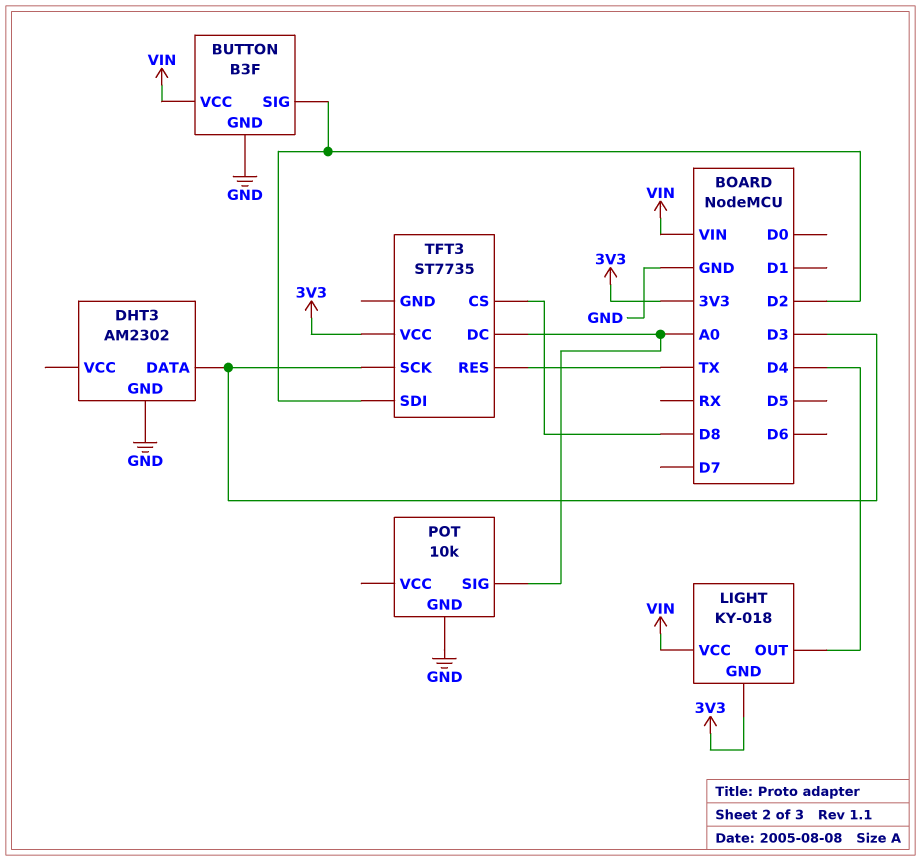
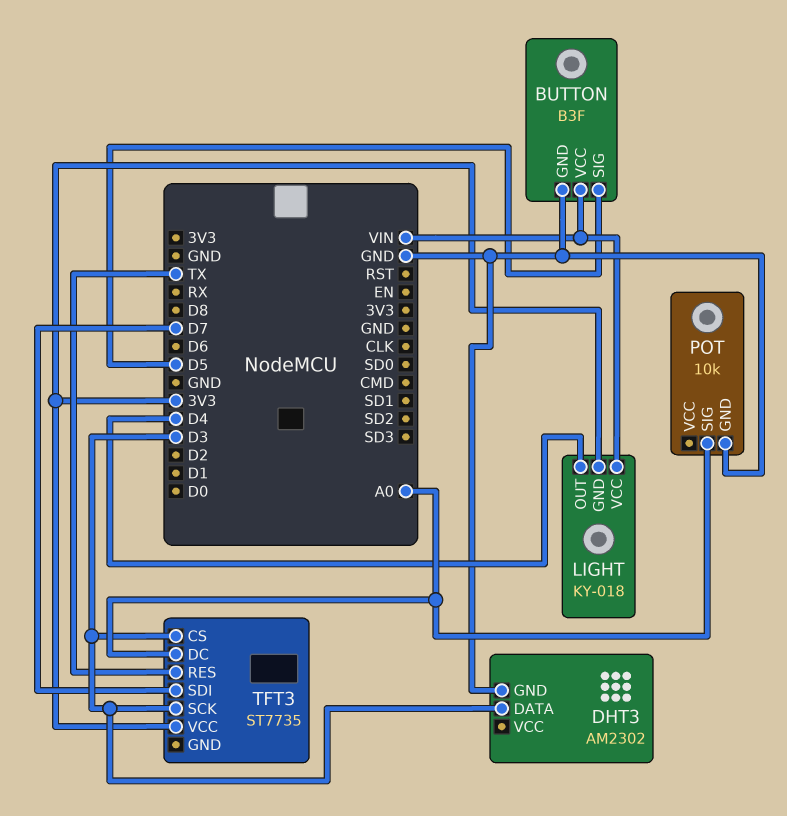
BUTTON pin SIG: D2 -> D5
TFT3 pin CS: D8 -> D3
TFT3 pin SDI: D2 -> D7

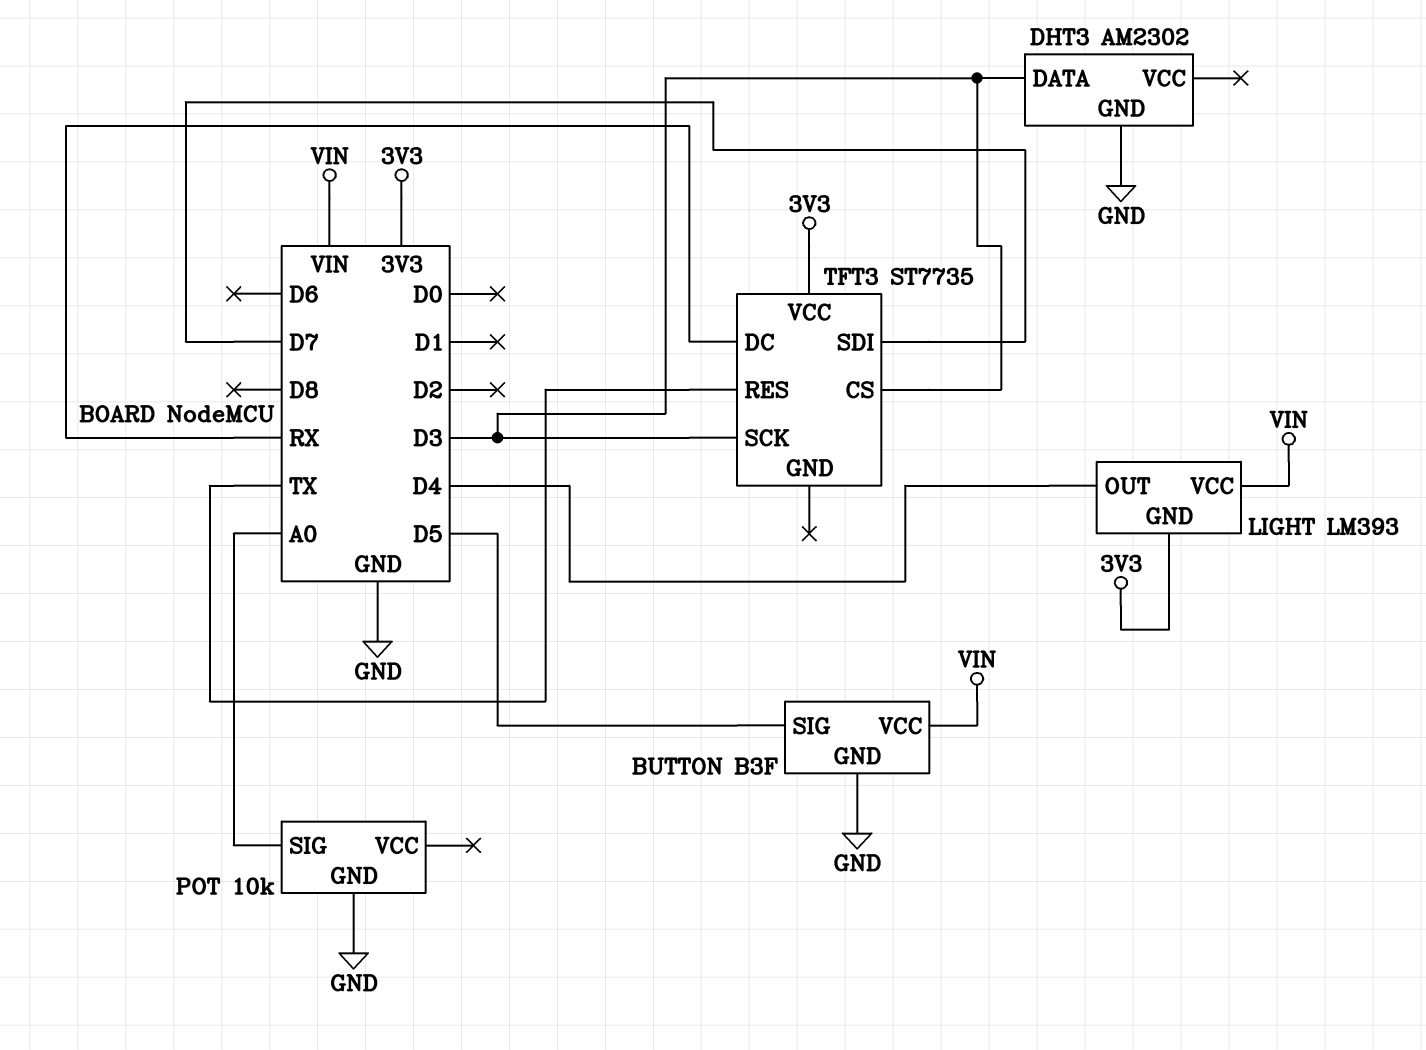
LIGHT: KY-018 -> LM393
TFT3 pin DC: A0 -> RX

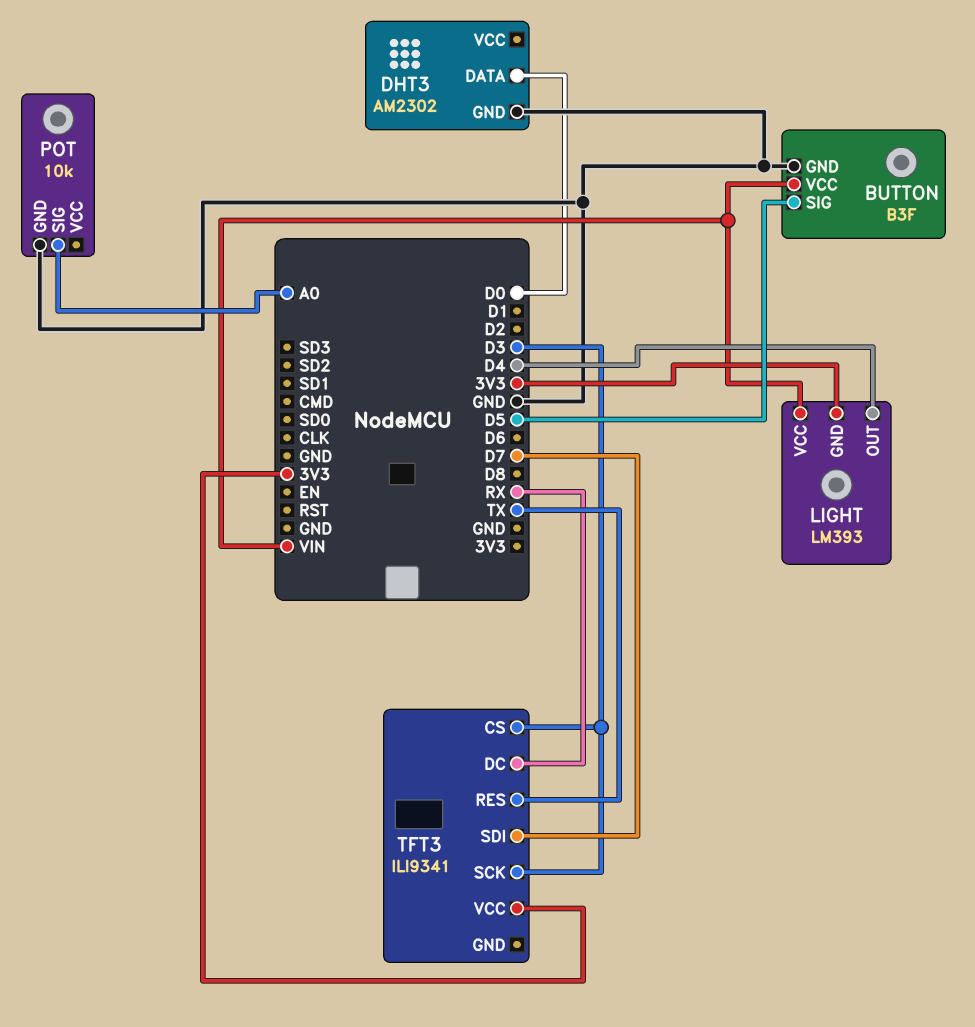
DHT3 pin DATA: D3 -> D0
TFT3: ST7735 -> ILI9341

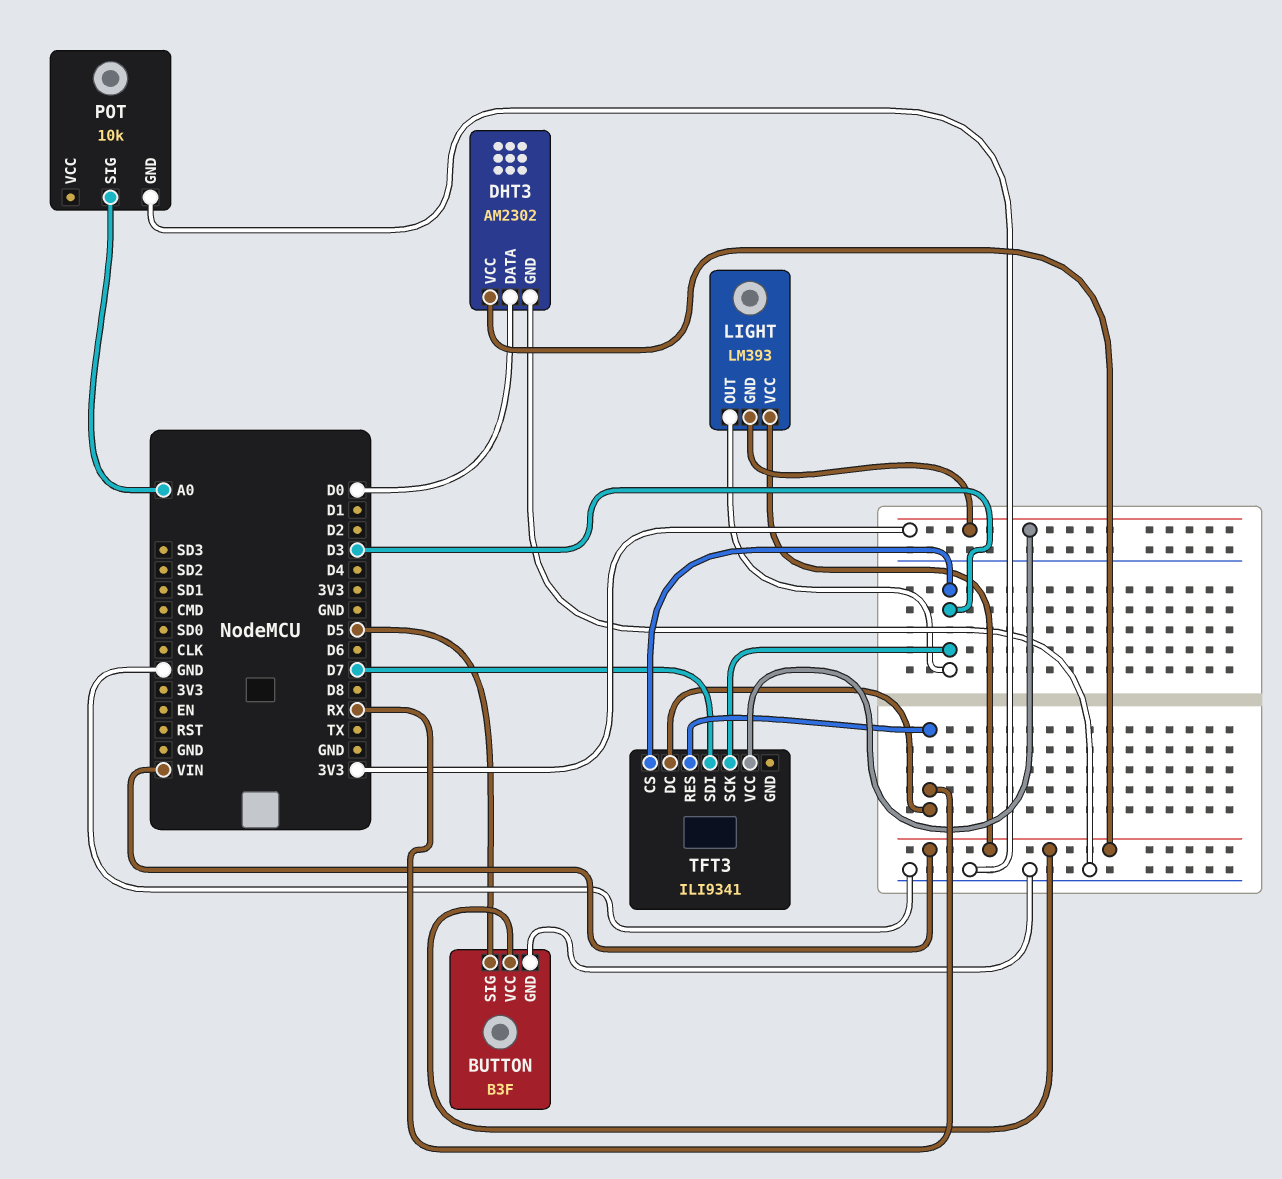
DHT3 pin VCC: none -> VIN
LIGHT pin OUT: D4 -> D3
TFT3 pin RES: TX -> RX

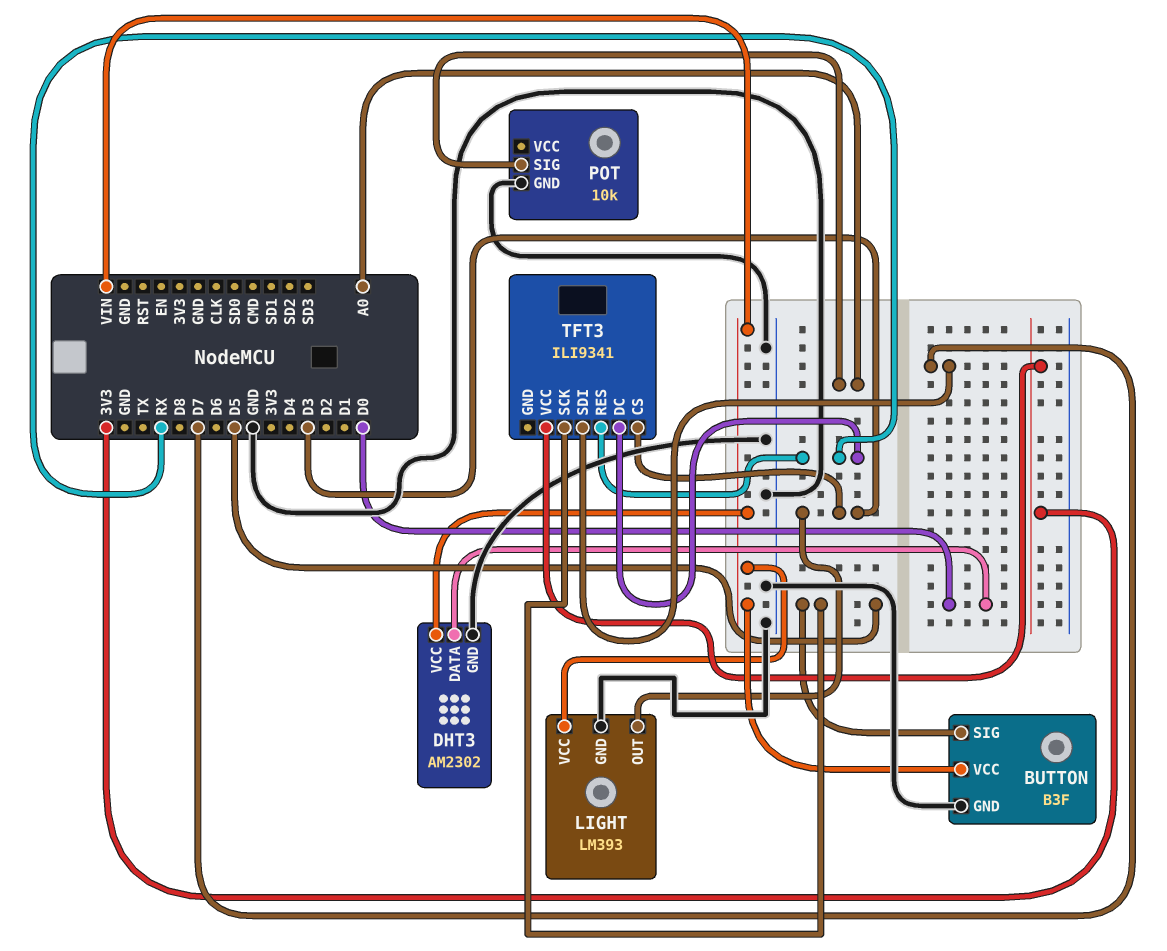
LIGHT pin GND: 3V3 -> GND
TFT3 pin SCK: D3 -> D5

